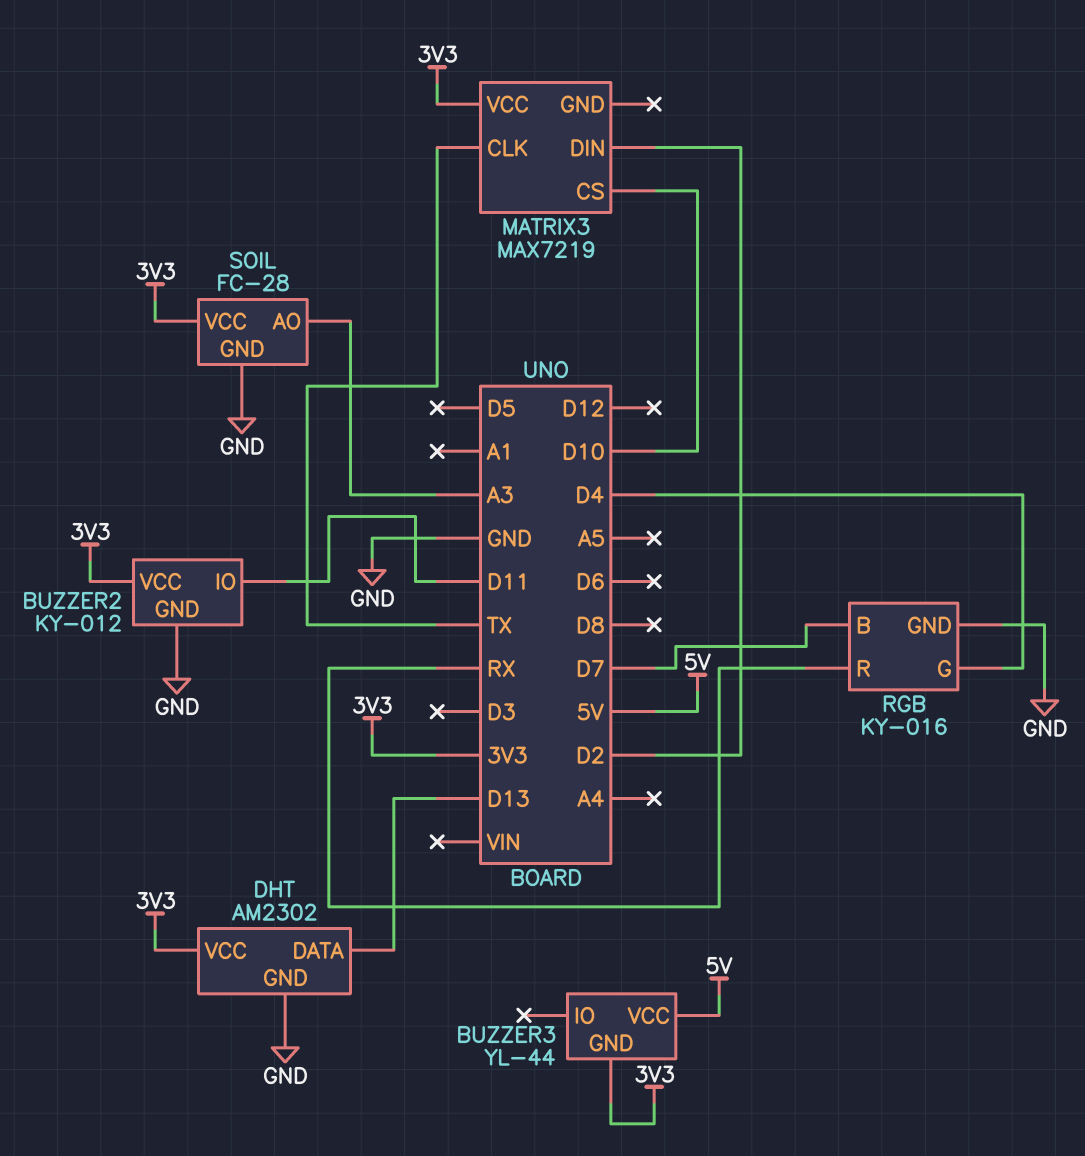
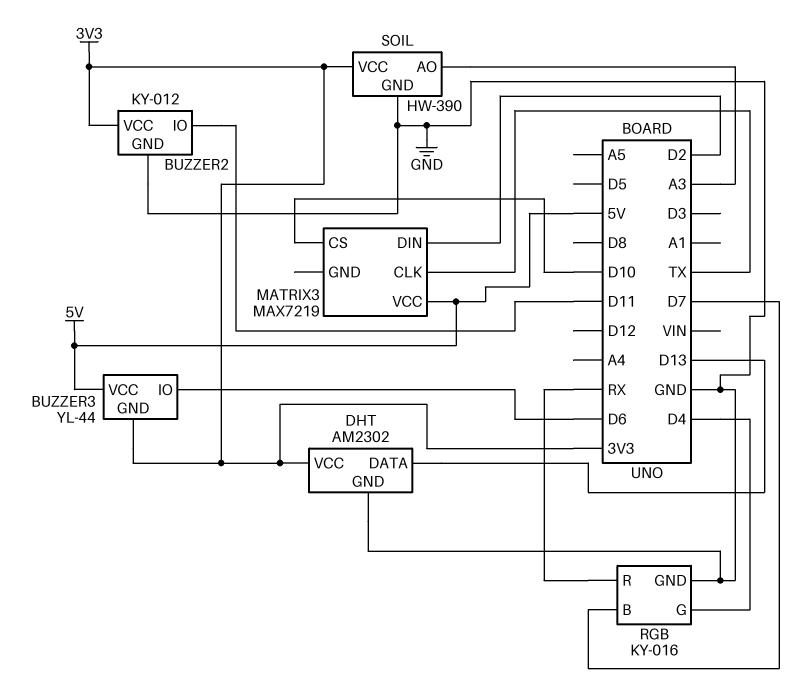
BUZZER3 pin IO: none -> D6
MATRIX3 pin VCC: 3V3 -> 5V
SOIL: FC-28 -> HW-390

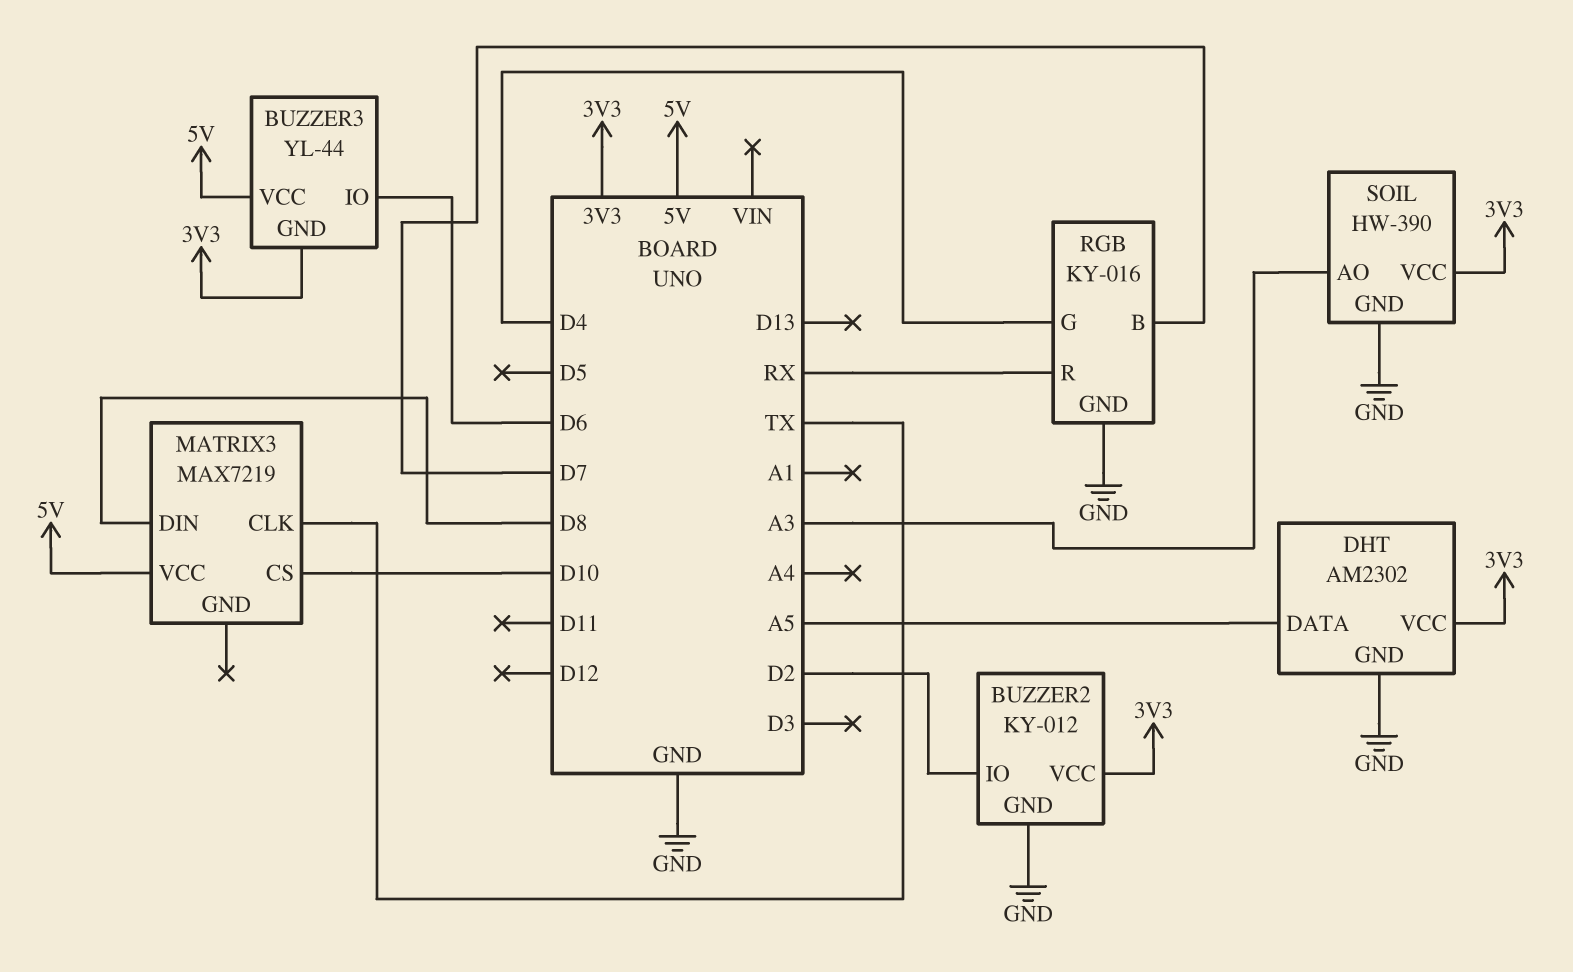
BUZZER2 pin IO: D11 -> D2
DHT pin DATA: D13 -> A5
MATRIX3 pin DIN: D2 -> D8

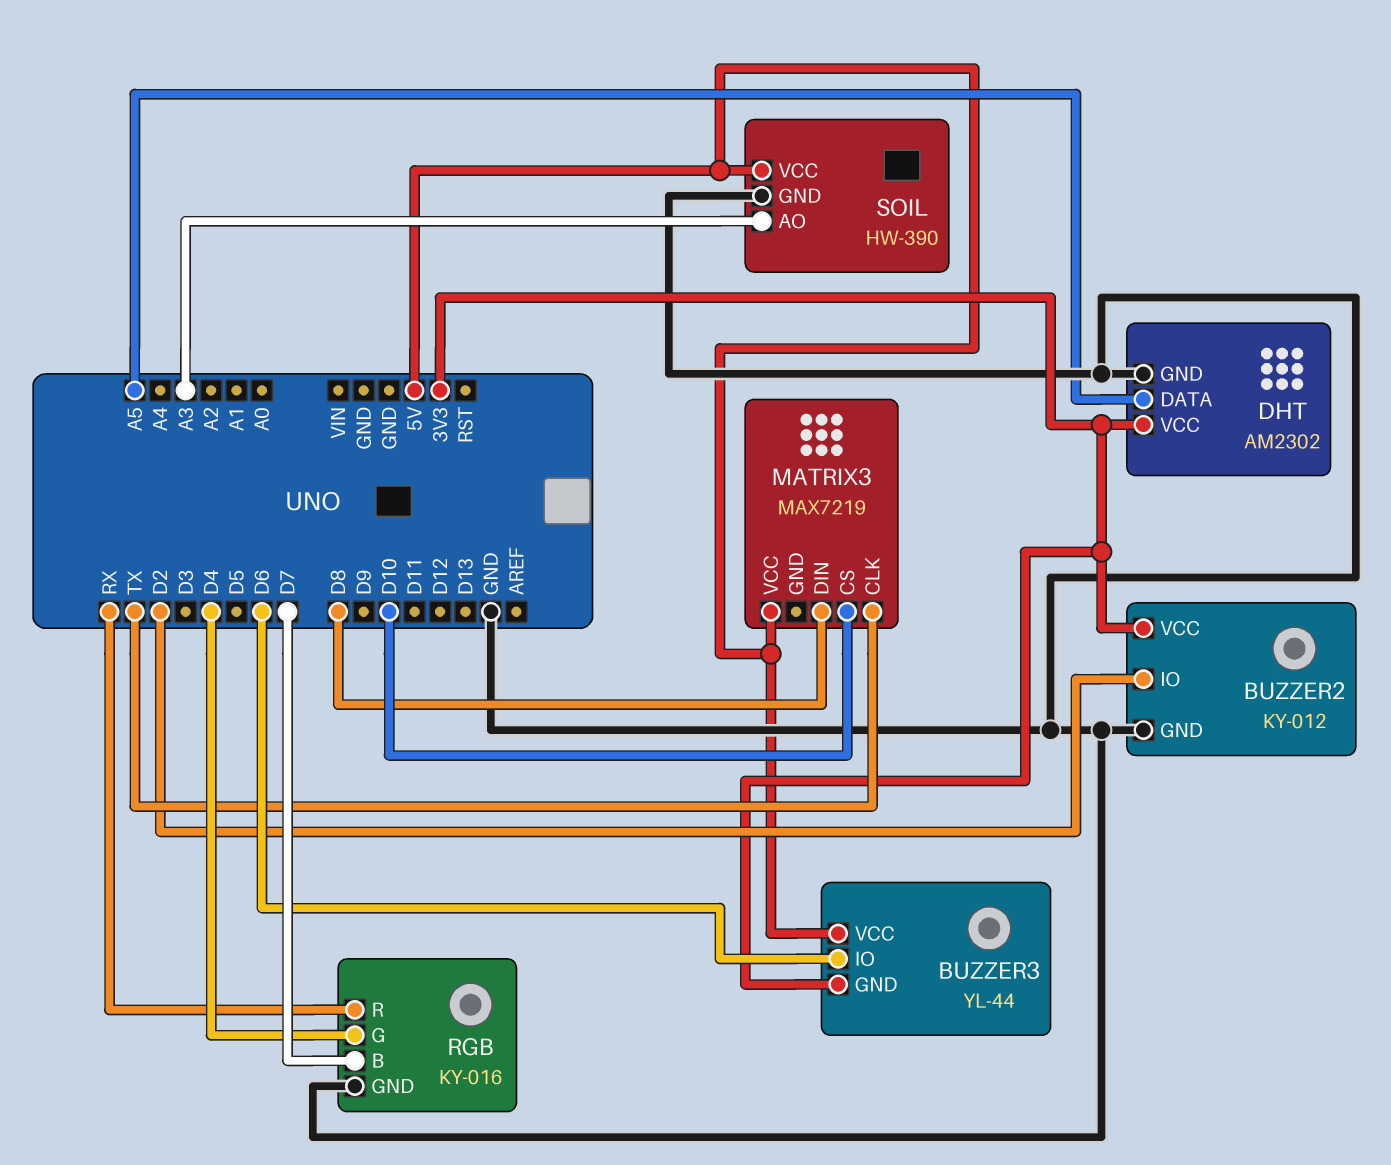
SOIL pin VCC: 3V3 -> 5V

